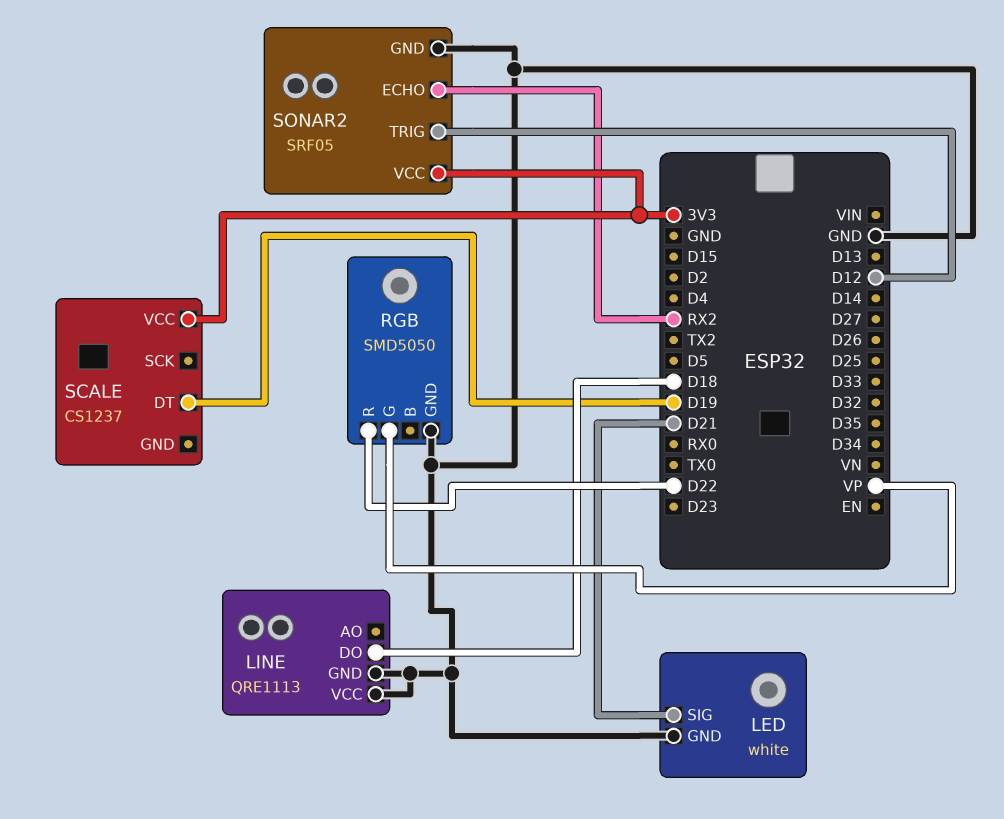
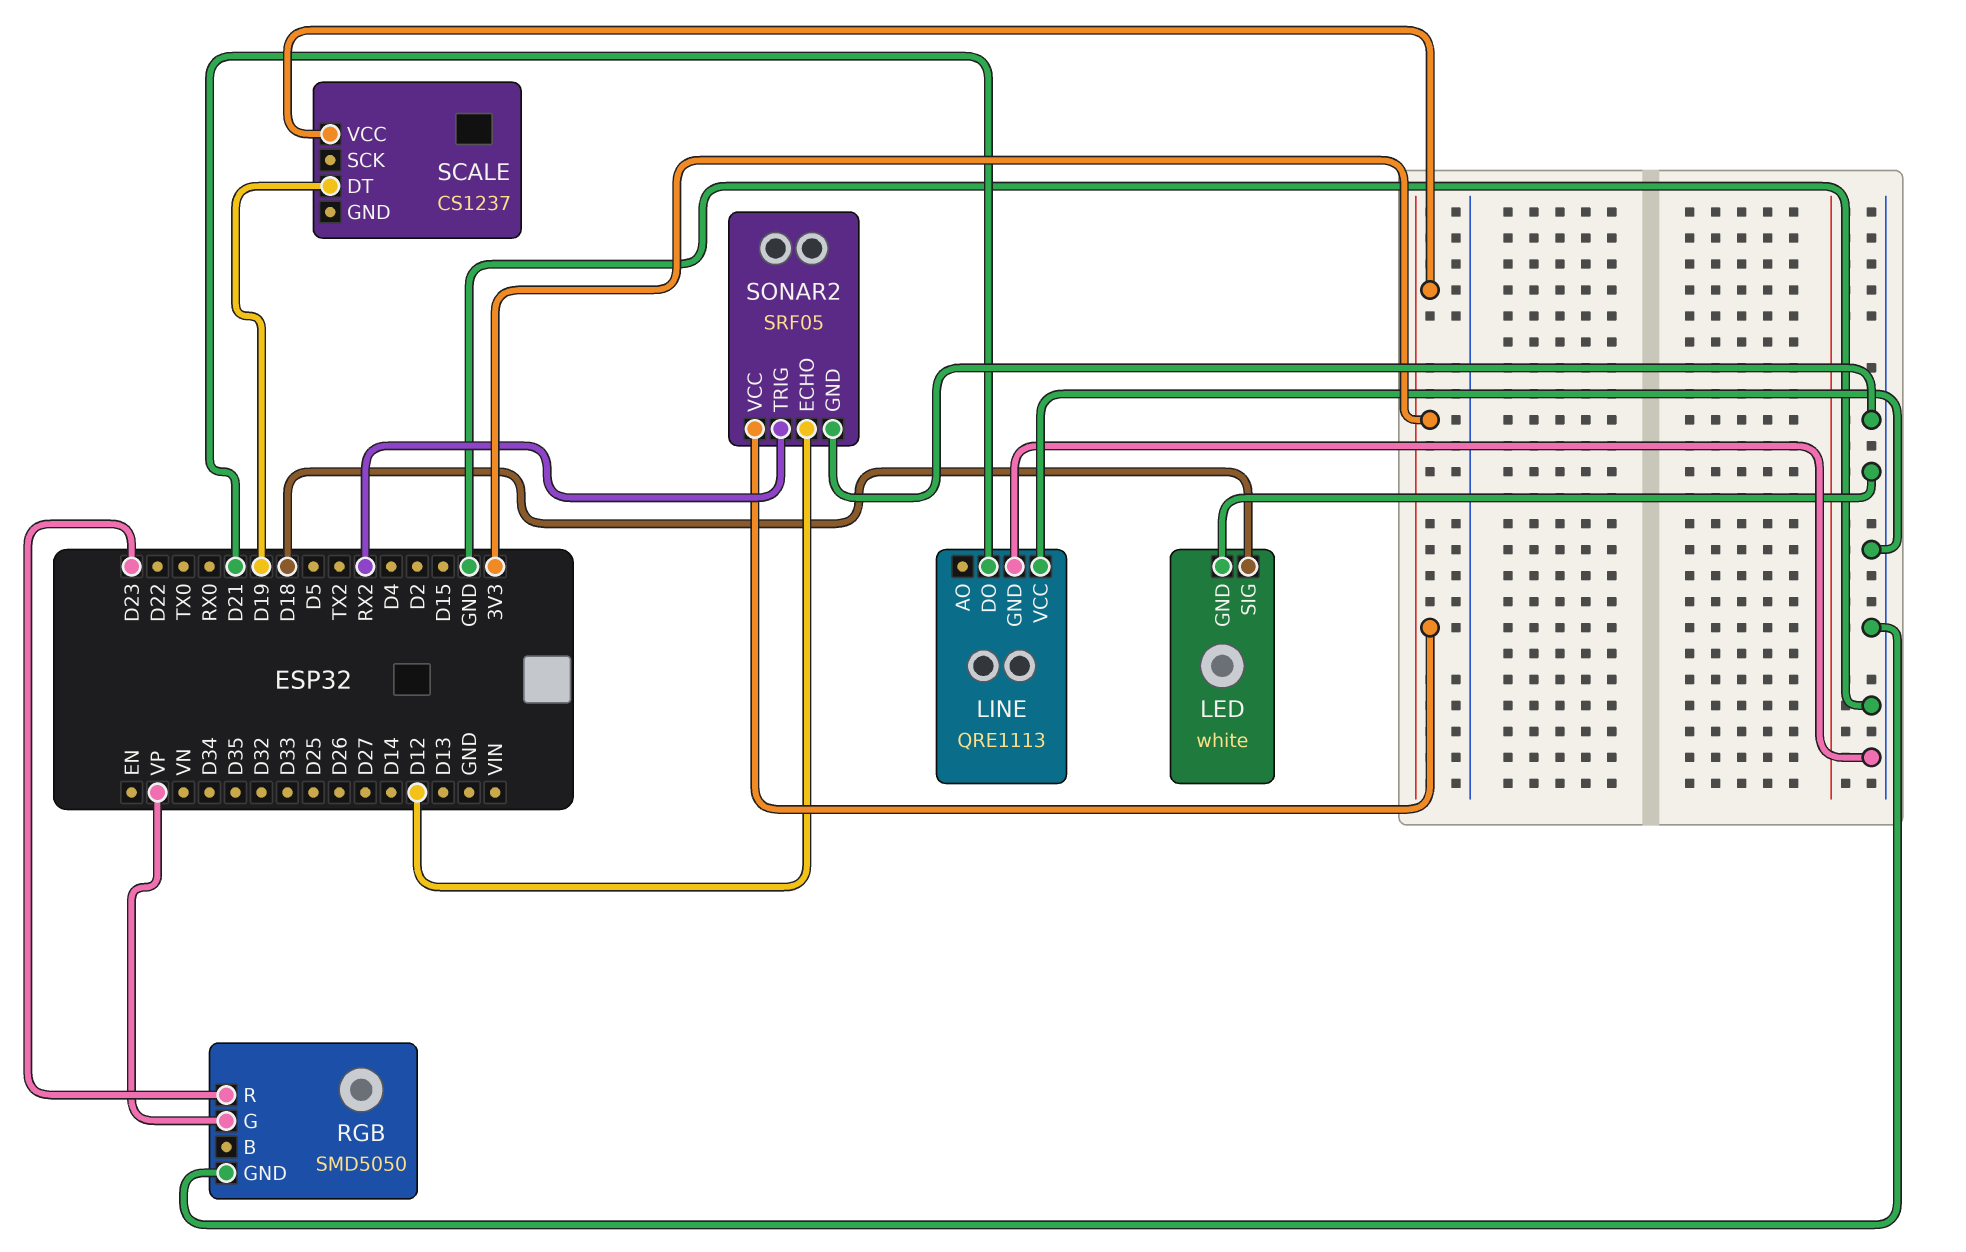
LED pin SIG: D21 -> D18
LINE pin DO: D18 -> D21
RGB pin R: D22 -> D23
SONAR2 pin ECHO: RX2 -> D12
SONAR2 pin TRIG: D12 -> RX2

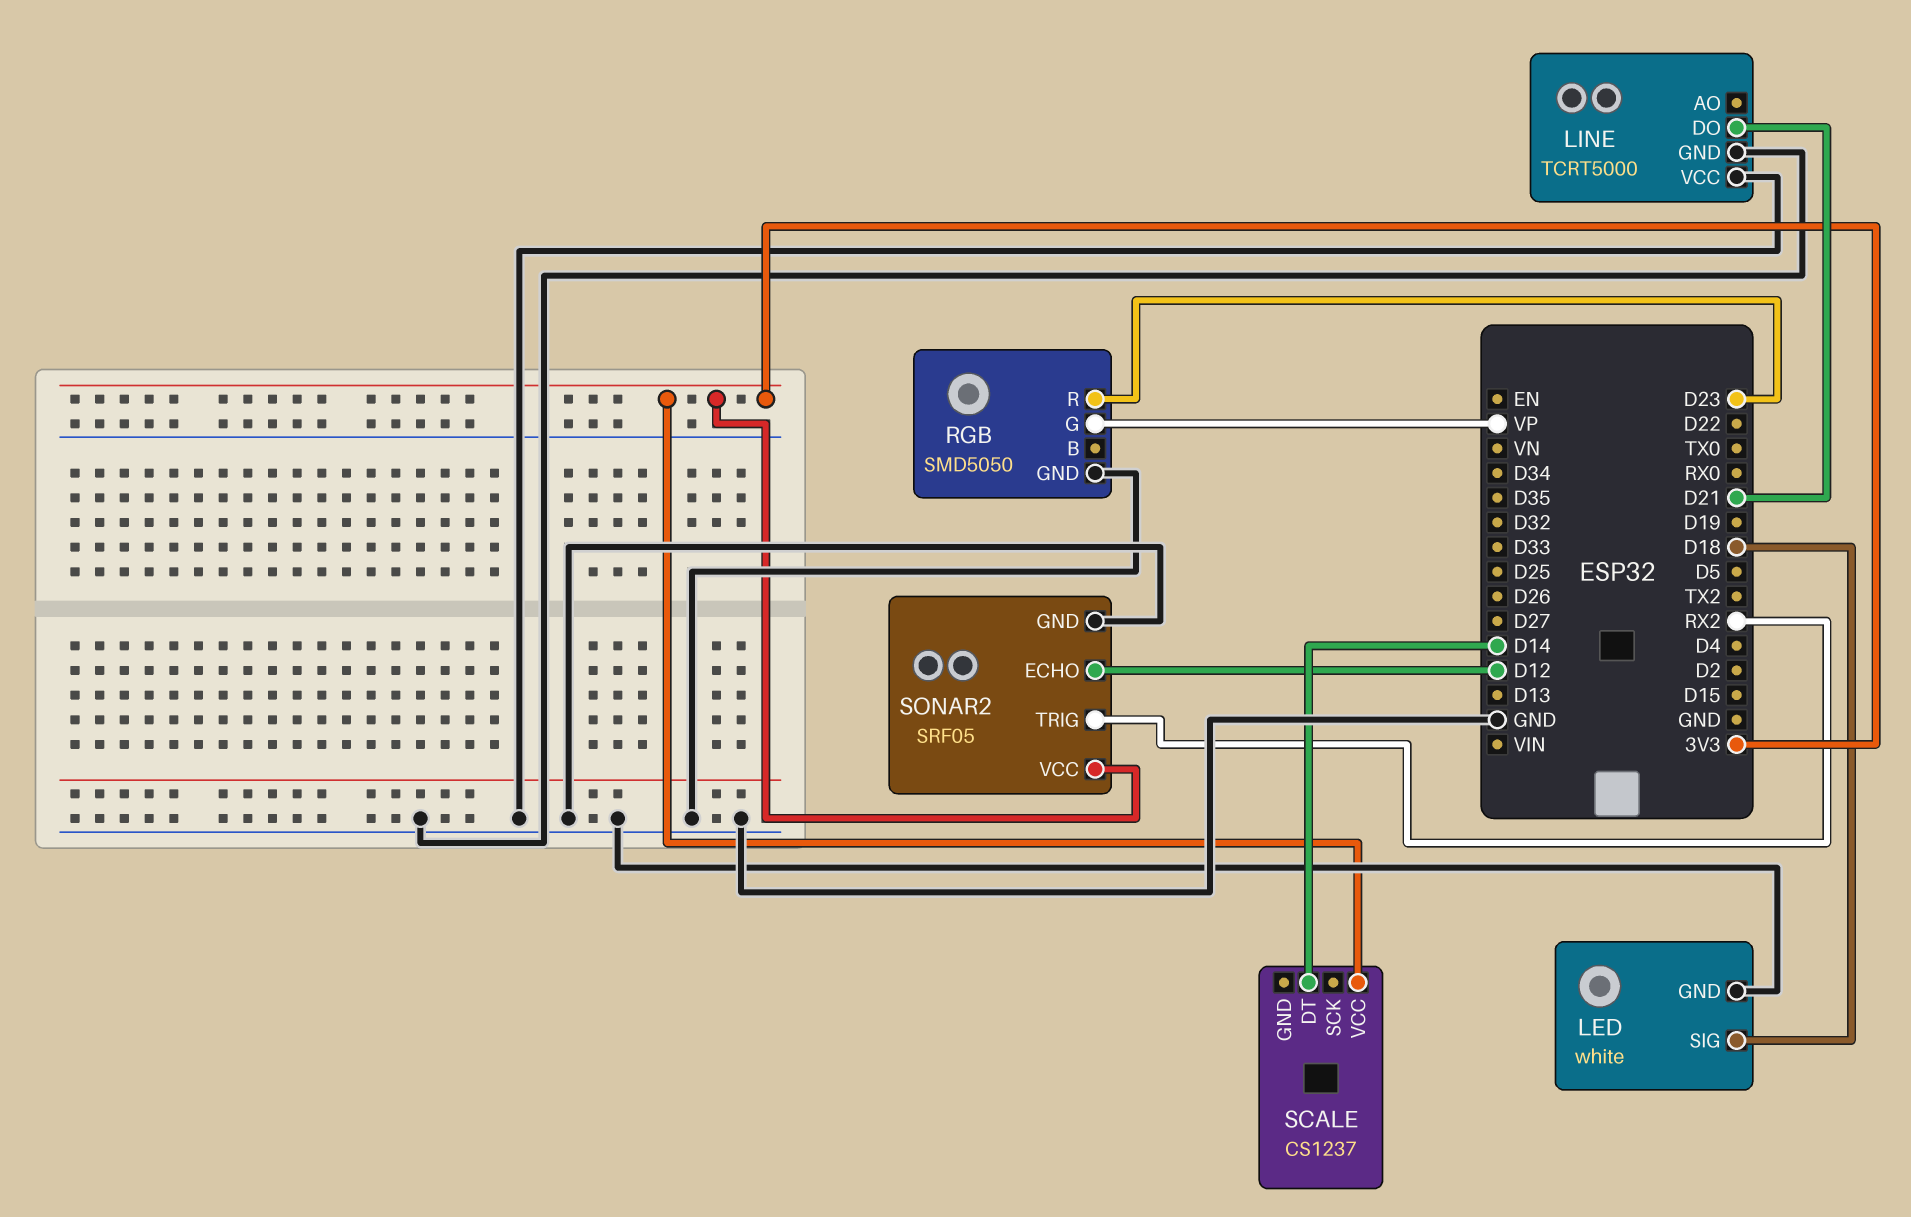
LINE: QRE1113 -> TCRT5000
SCALE pin DT: D19 -> D14

